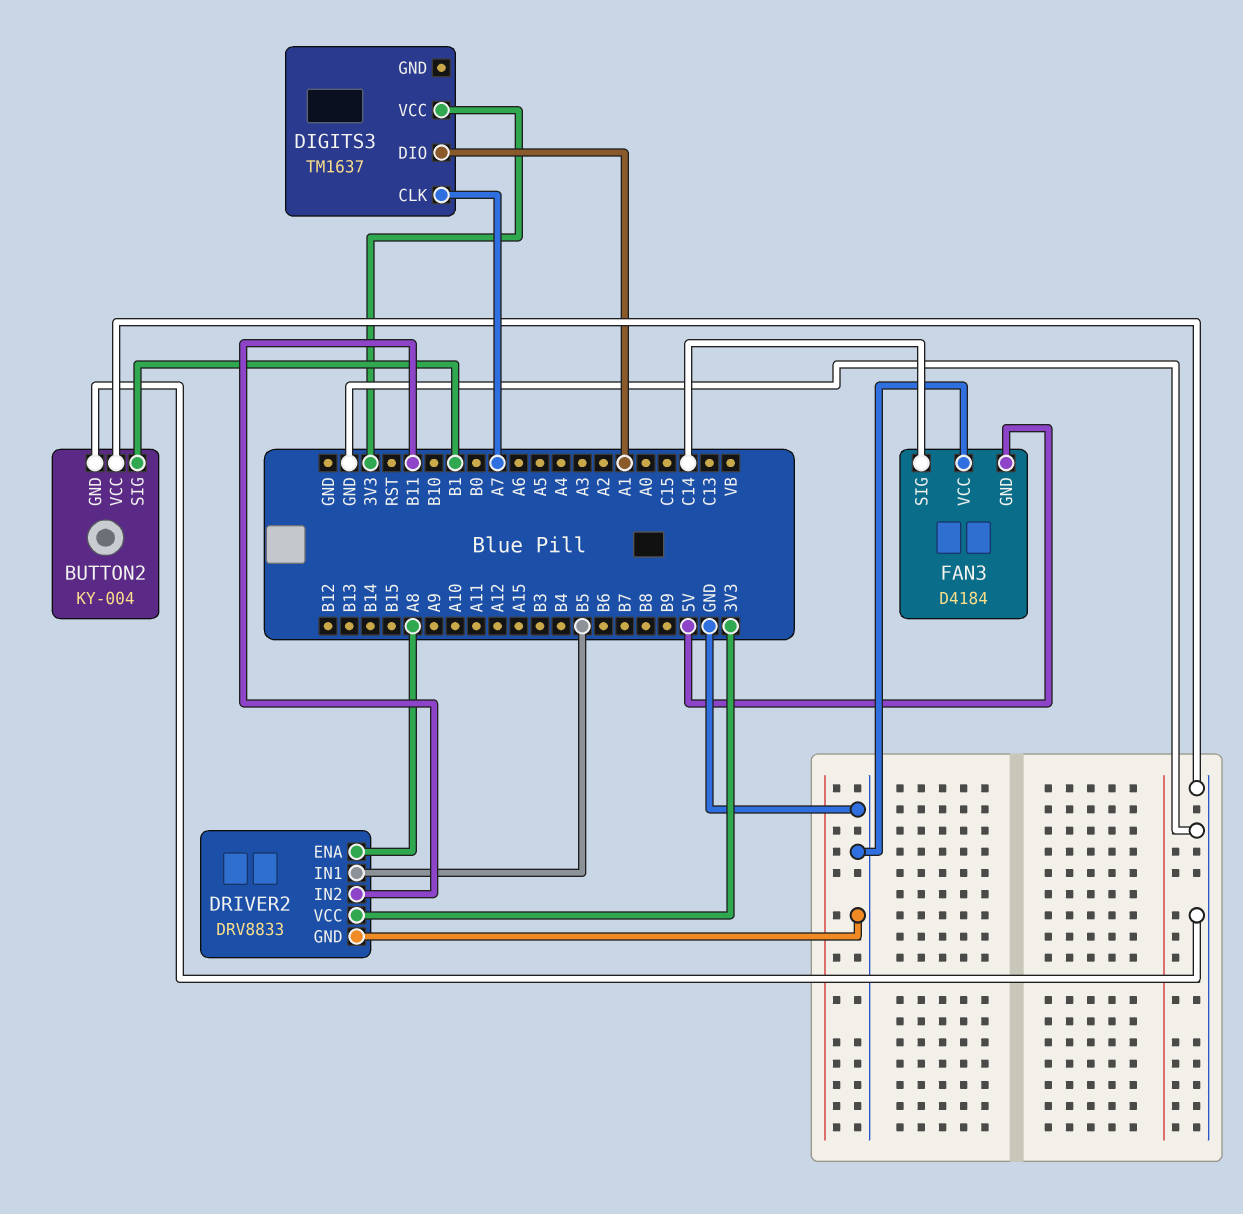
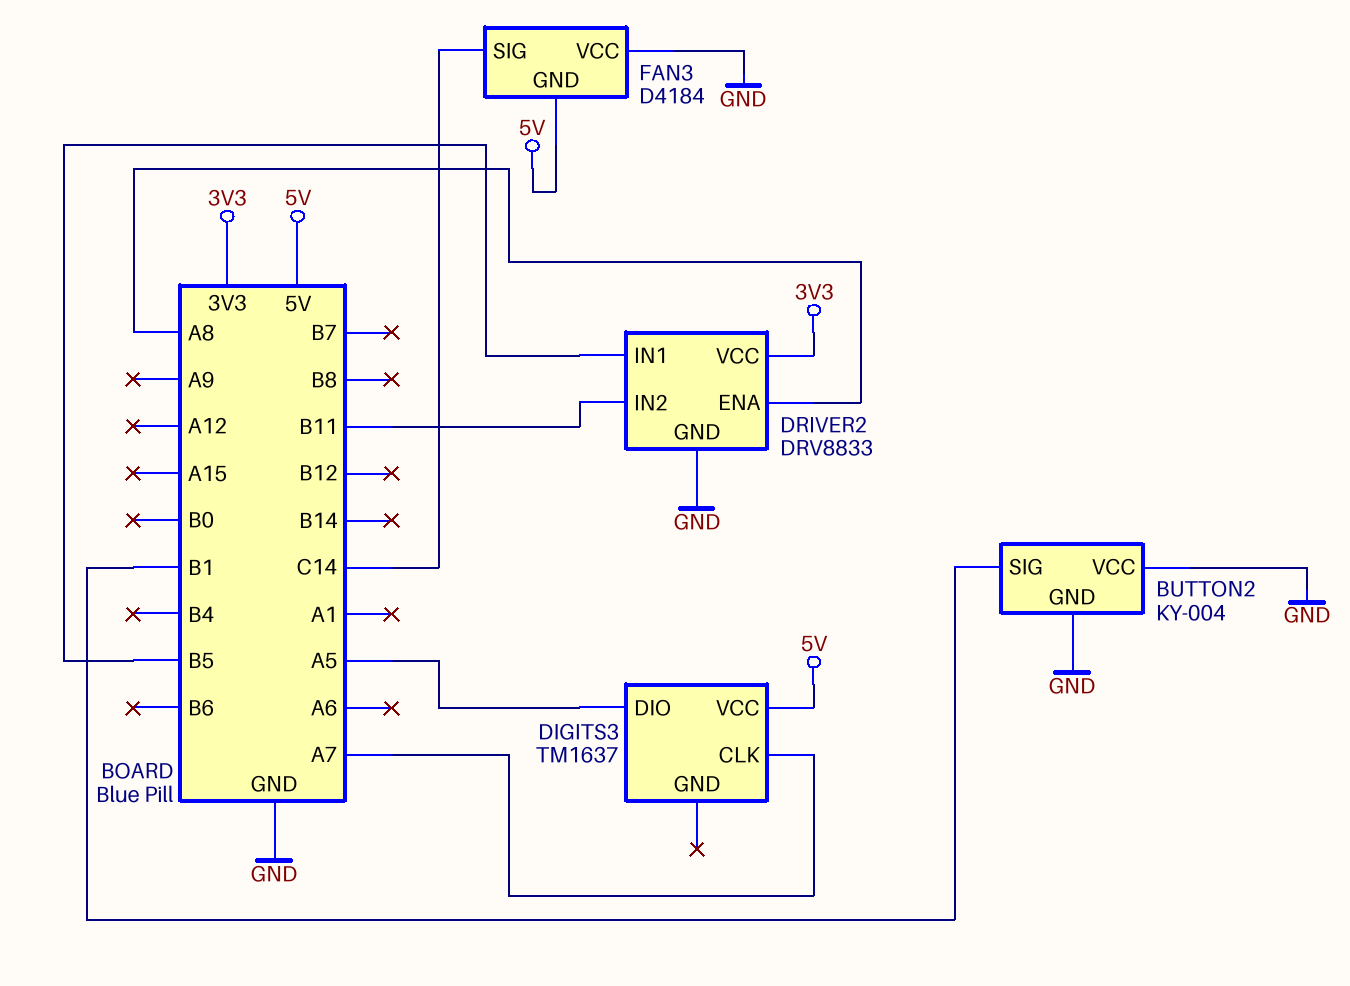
DIGITS3 pin DIO: A1 -> A5
DIGITS3 pin VCC: 3V3 -> 5V

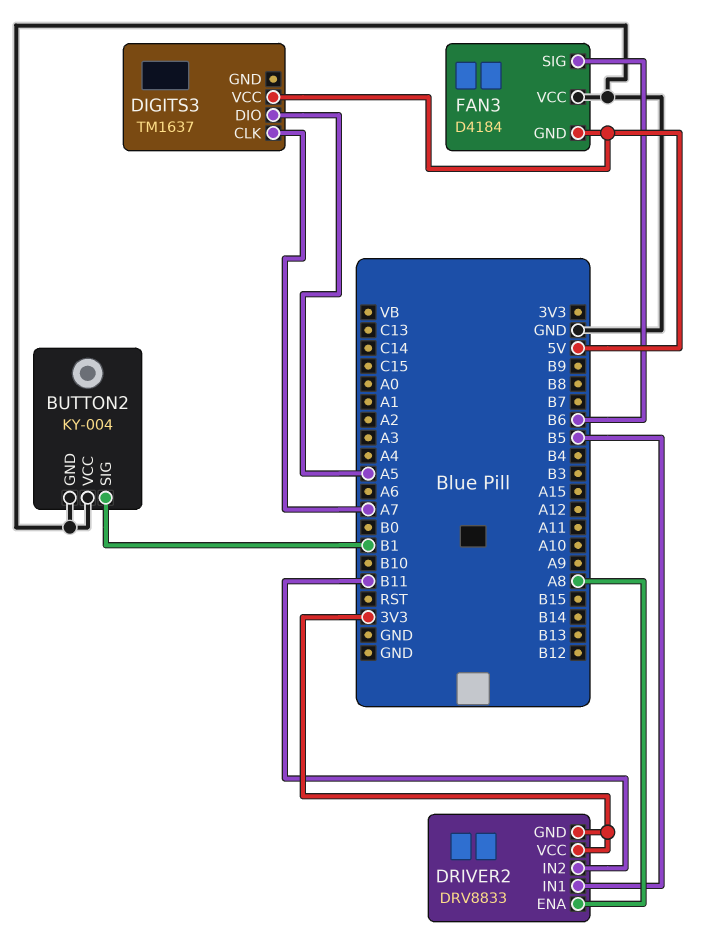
DRIVER2 pin GND: GND -> 3V3
FAN3 pin SIG: C14 -> B6

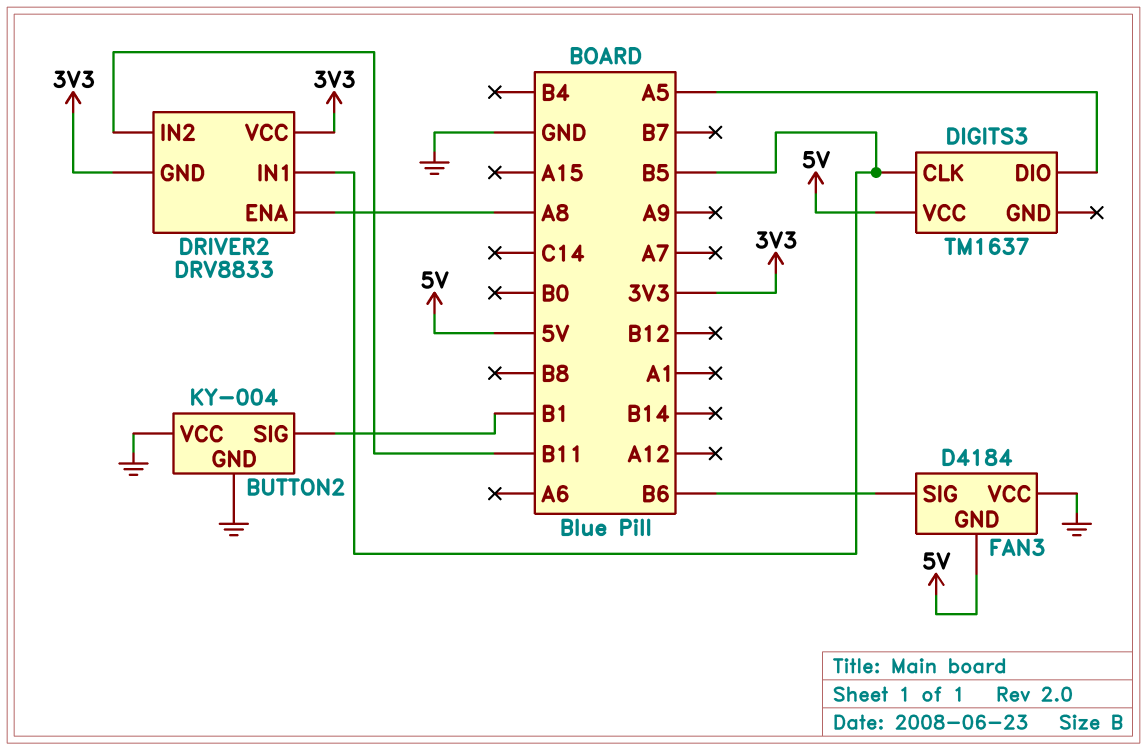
DIGITS3 pin CLK: A7 -> B5

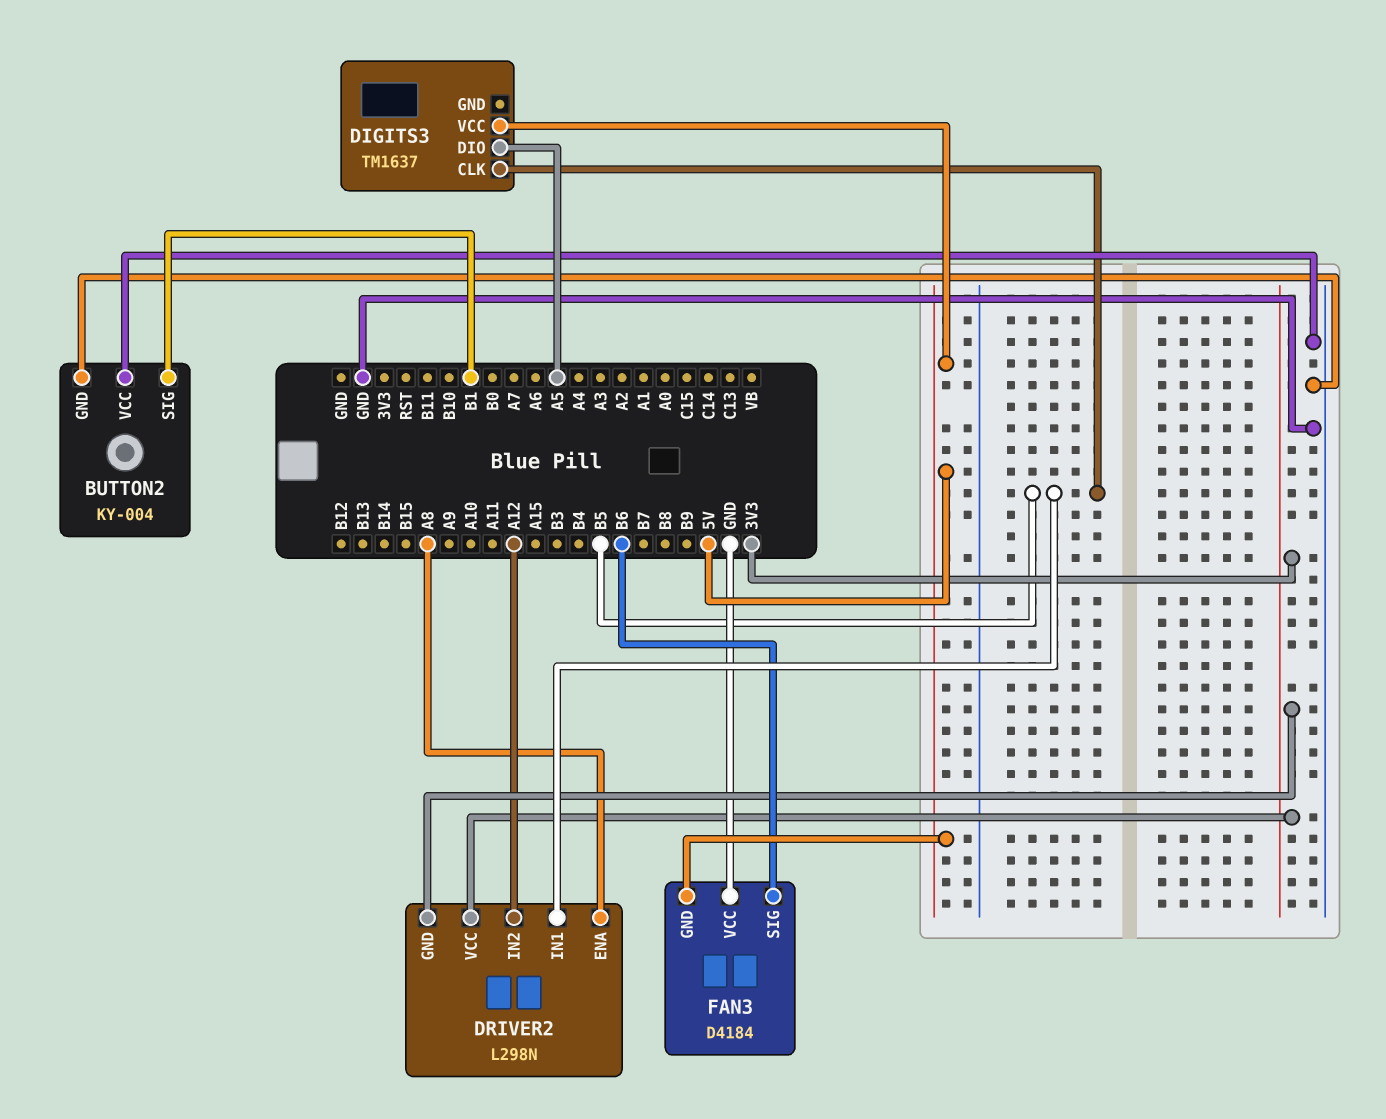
DRIVER2: DRV8833 -> L298N
DRIVER2 pin IN2: B11 -> A12

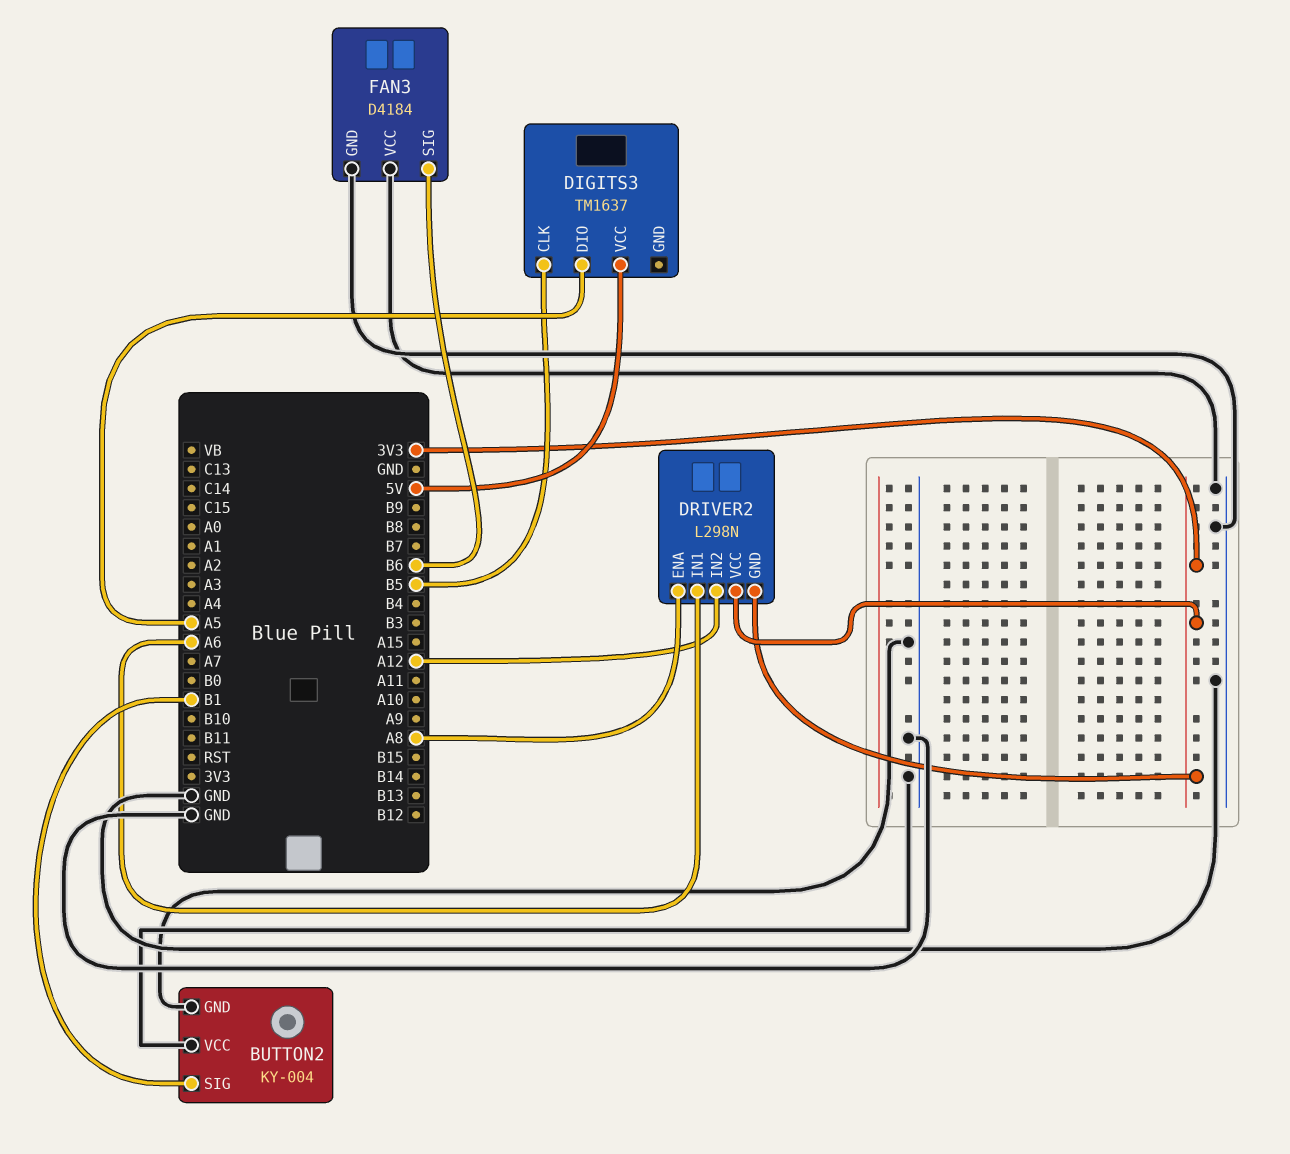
DRIVER2 pin IN1: B5 -> A6
FAN3 pin GND: 5V -> GND

